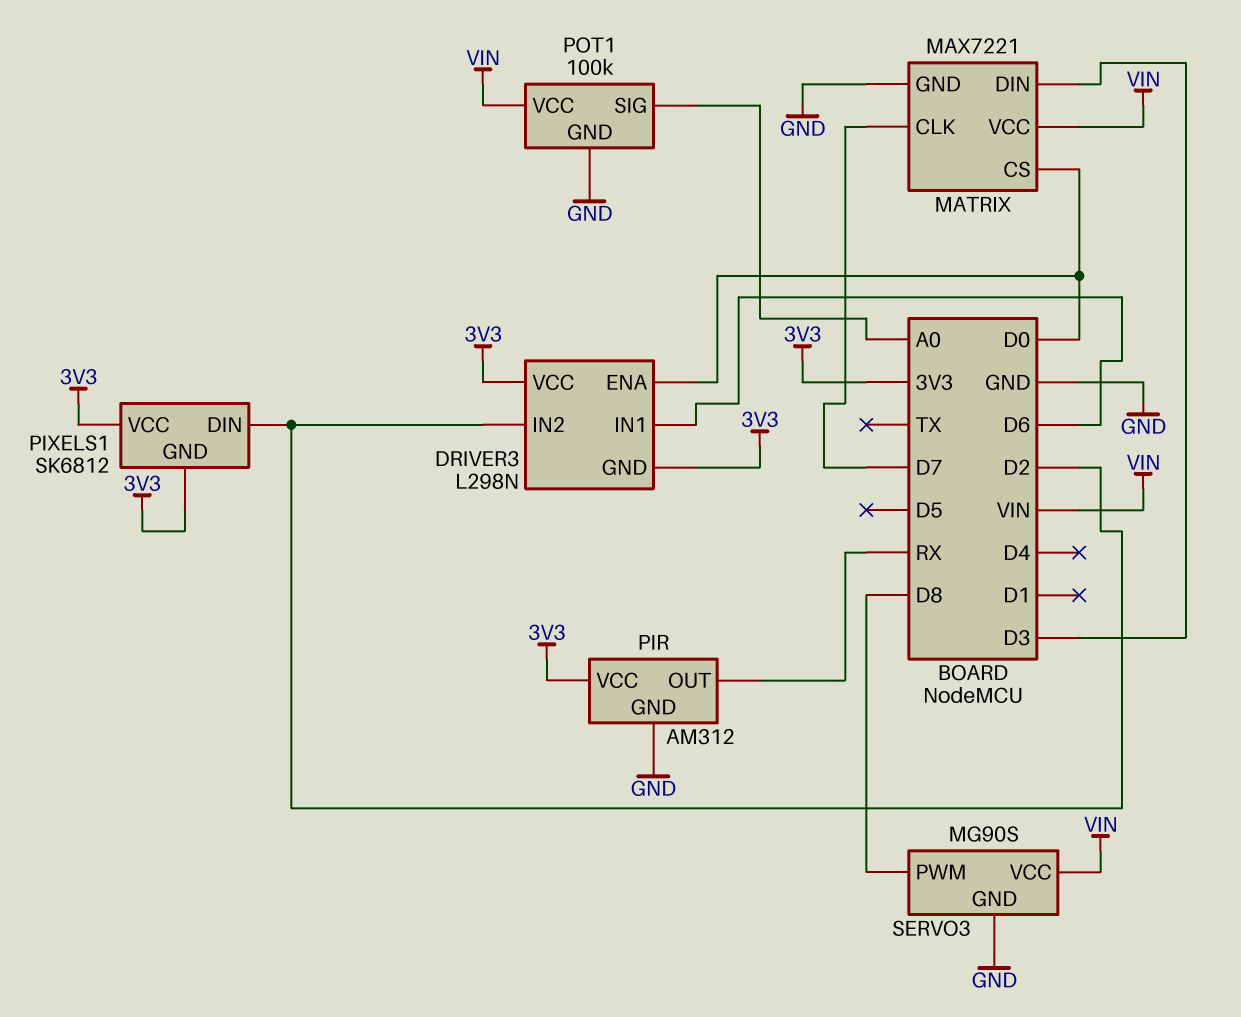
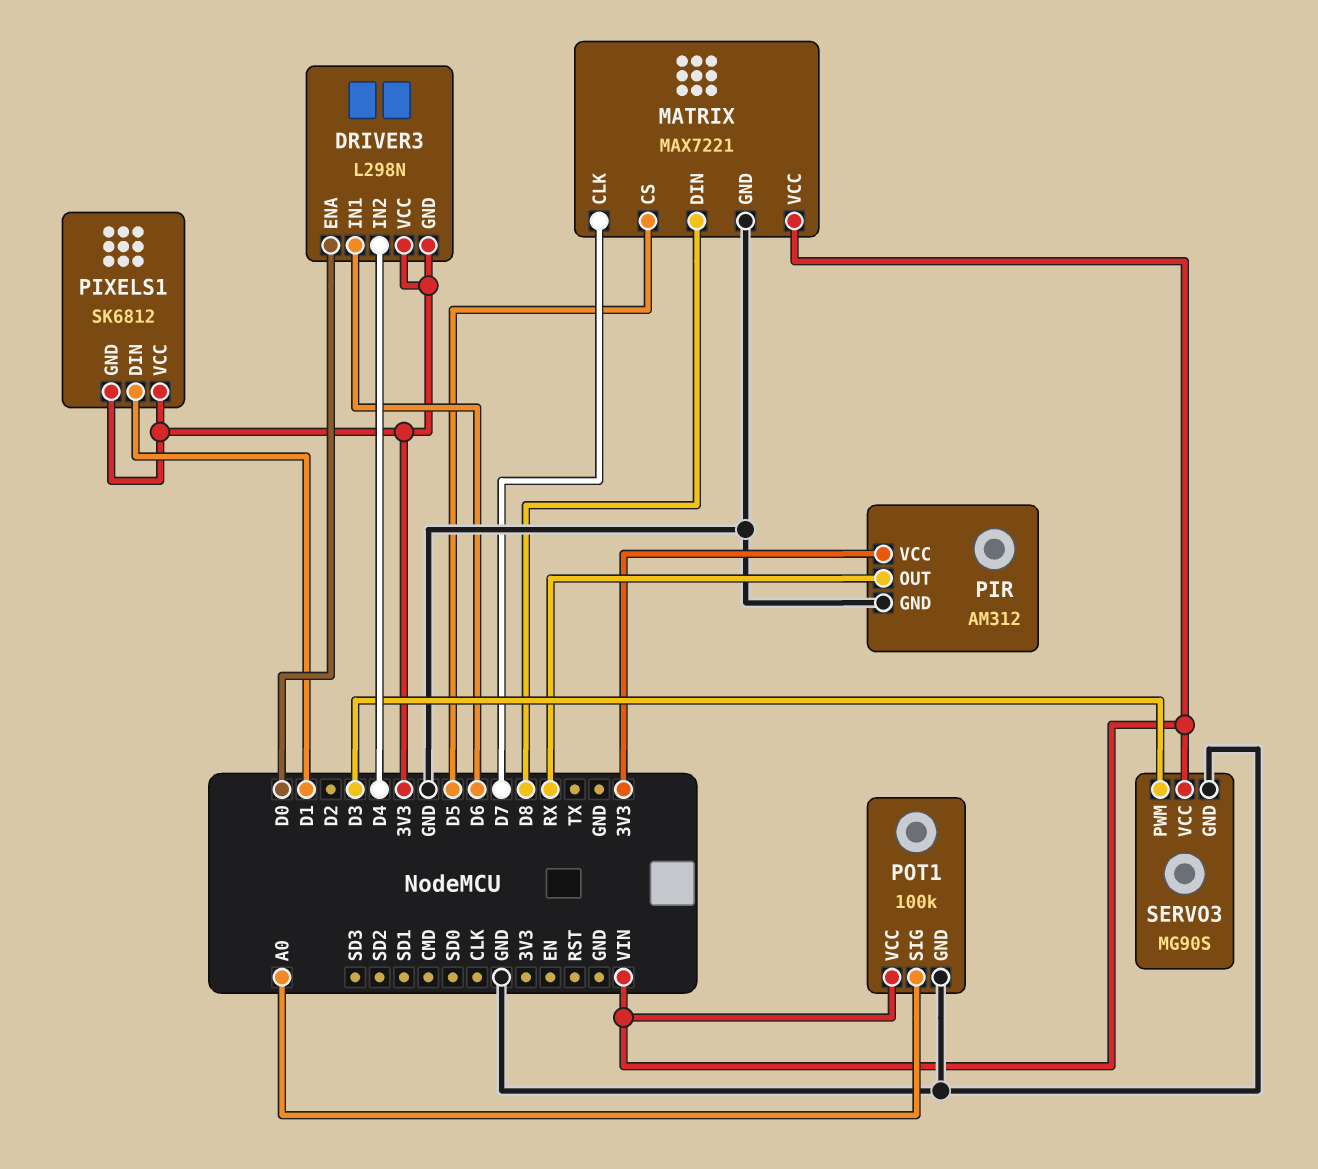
DRIVER3 pin IN2: D2 -> D4
MATRIX pin CS: D0 -> D5
MATRIX pin DIN: D3 -> D8
PIXELS1 pin DIN: D2 -> D1
SERVO3 pin PWM: D8 -> D3

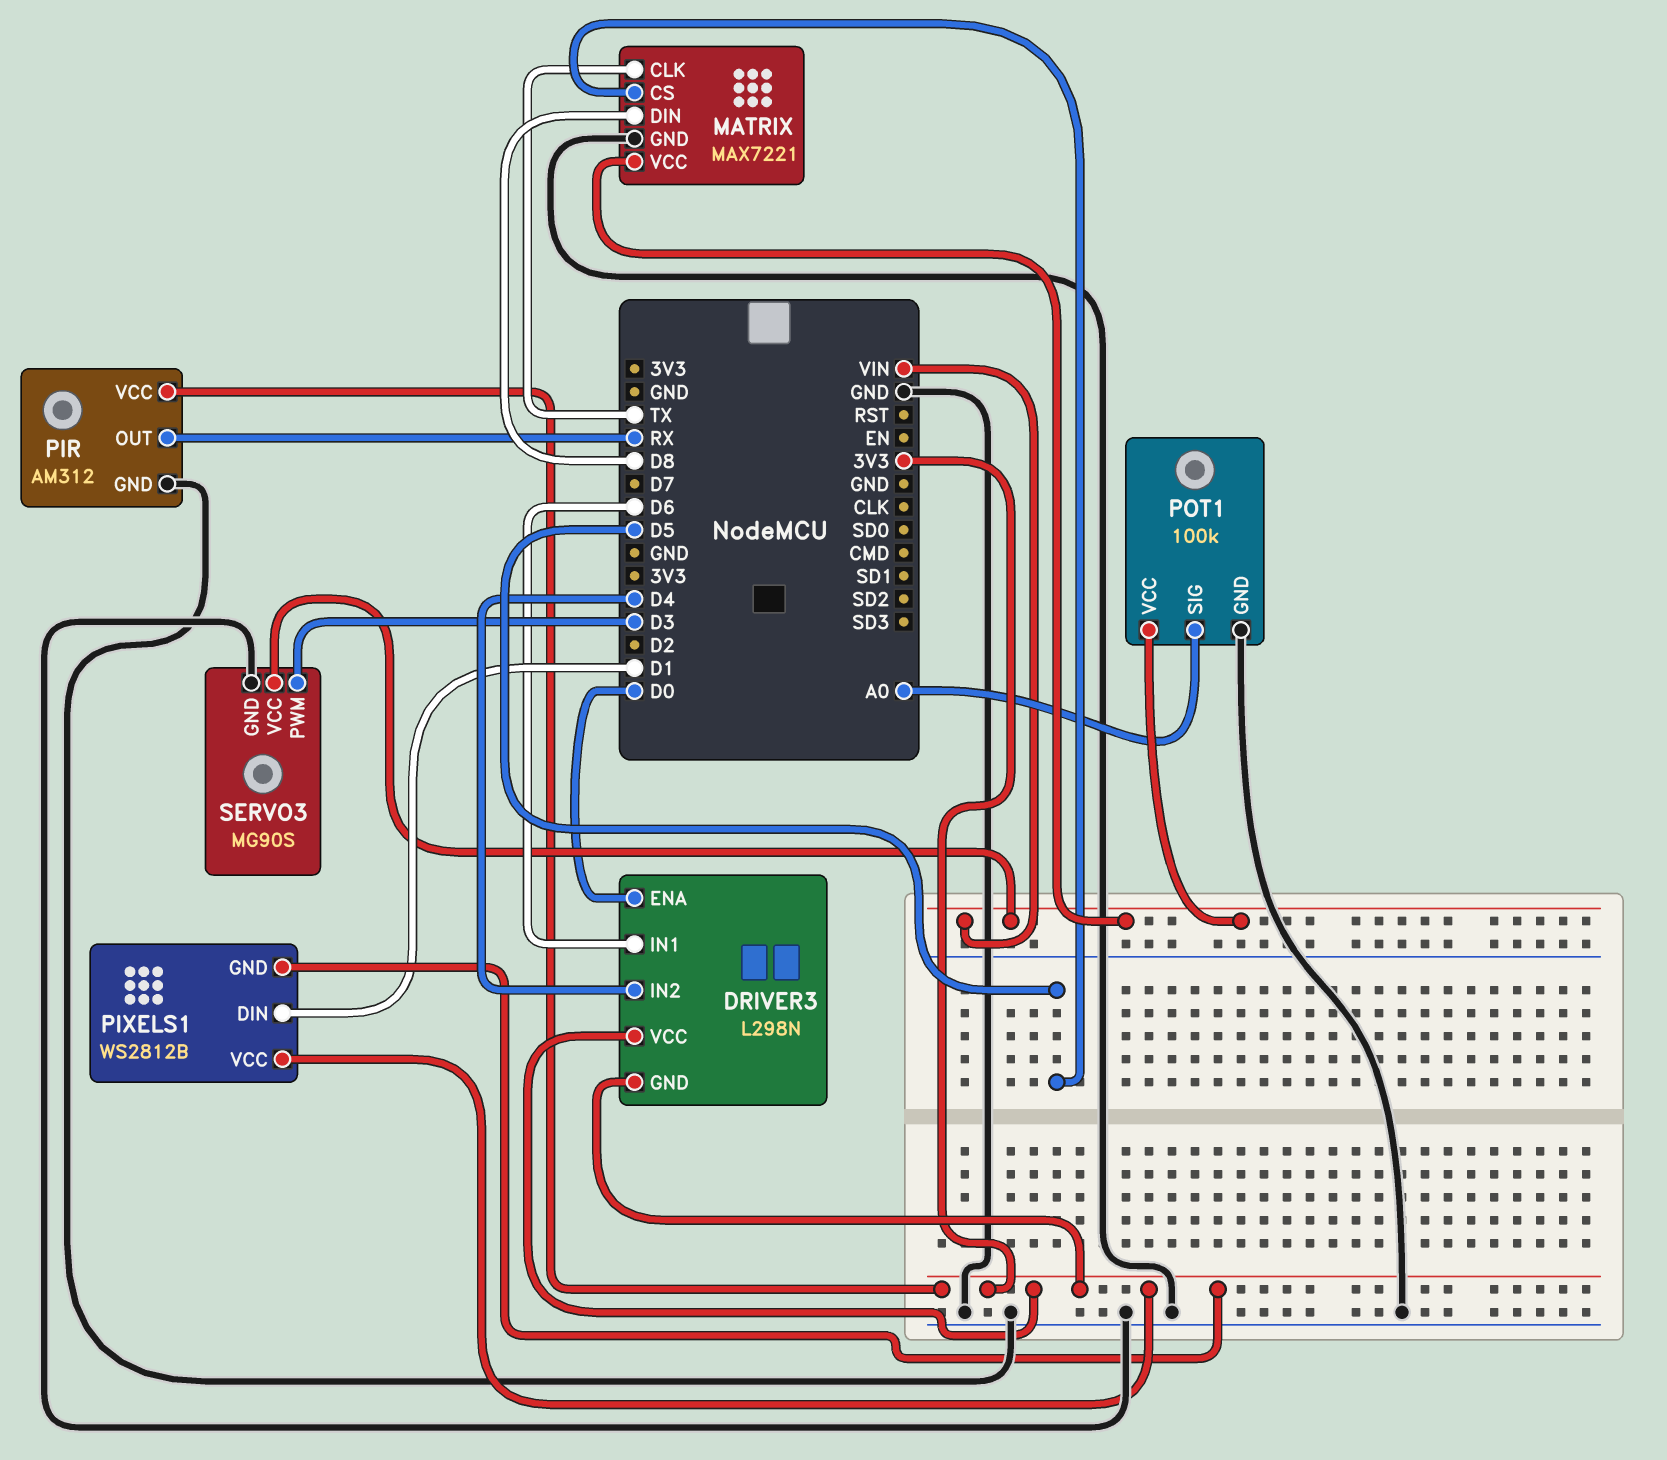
MATRIX pin CLK: D7 -> TX
PIXELS1: SK6812 -> WS2812B

